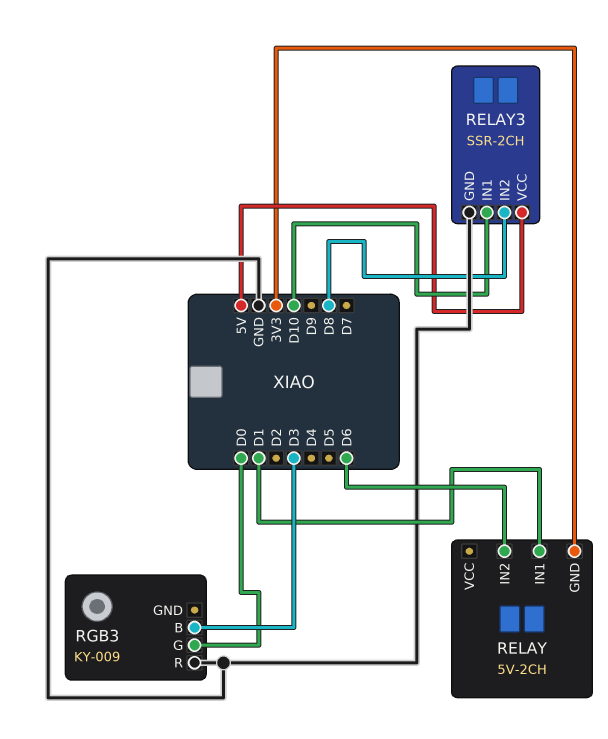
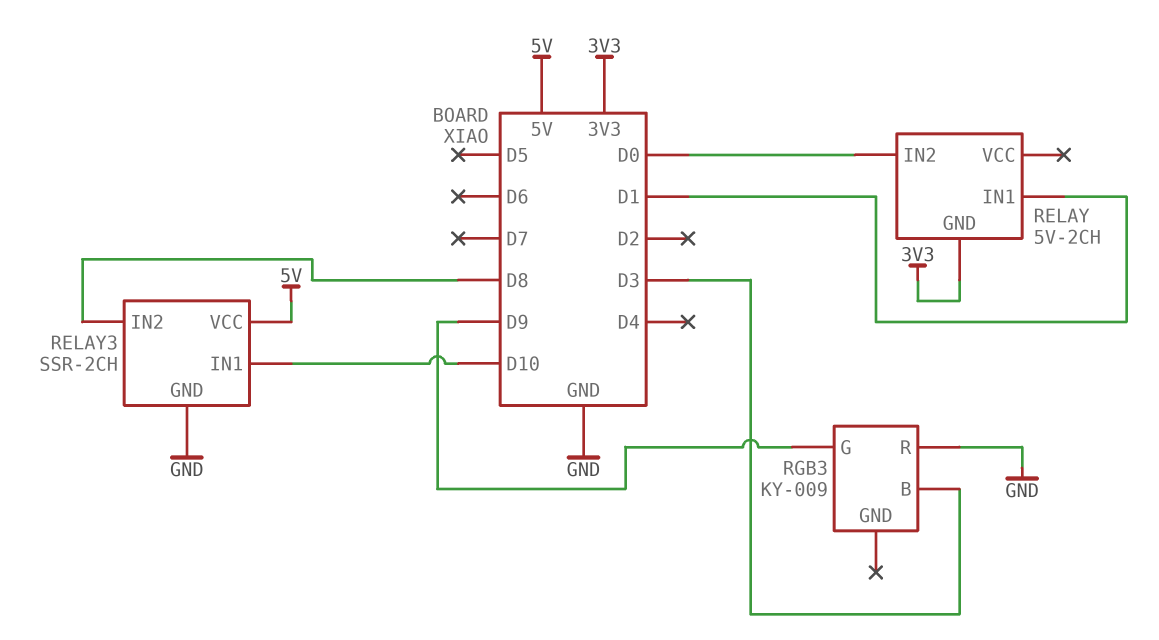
RELAY pin IN2: D6 -> D0
RGB3 pin G: D0 -> D9

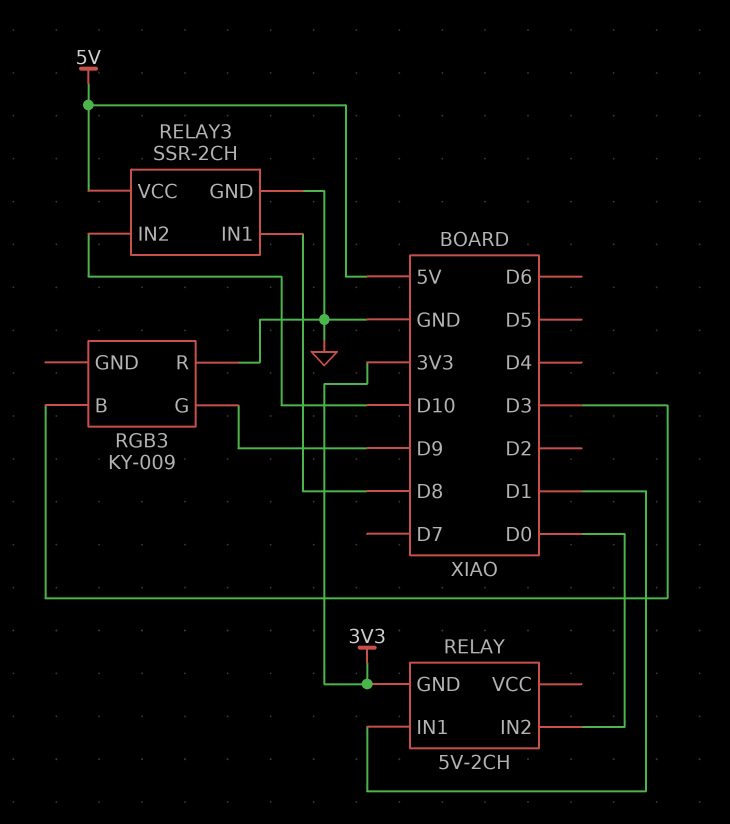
RELAY3 pin IN1: D10 -> D8
RELAY3 pin IN2: D8 -> D10

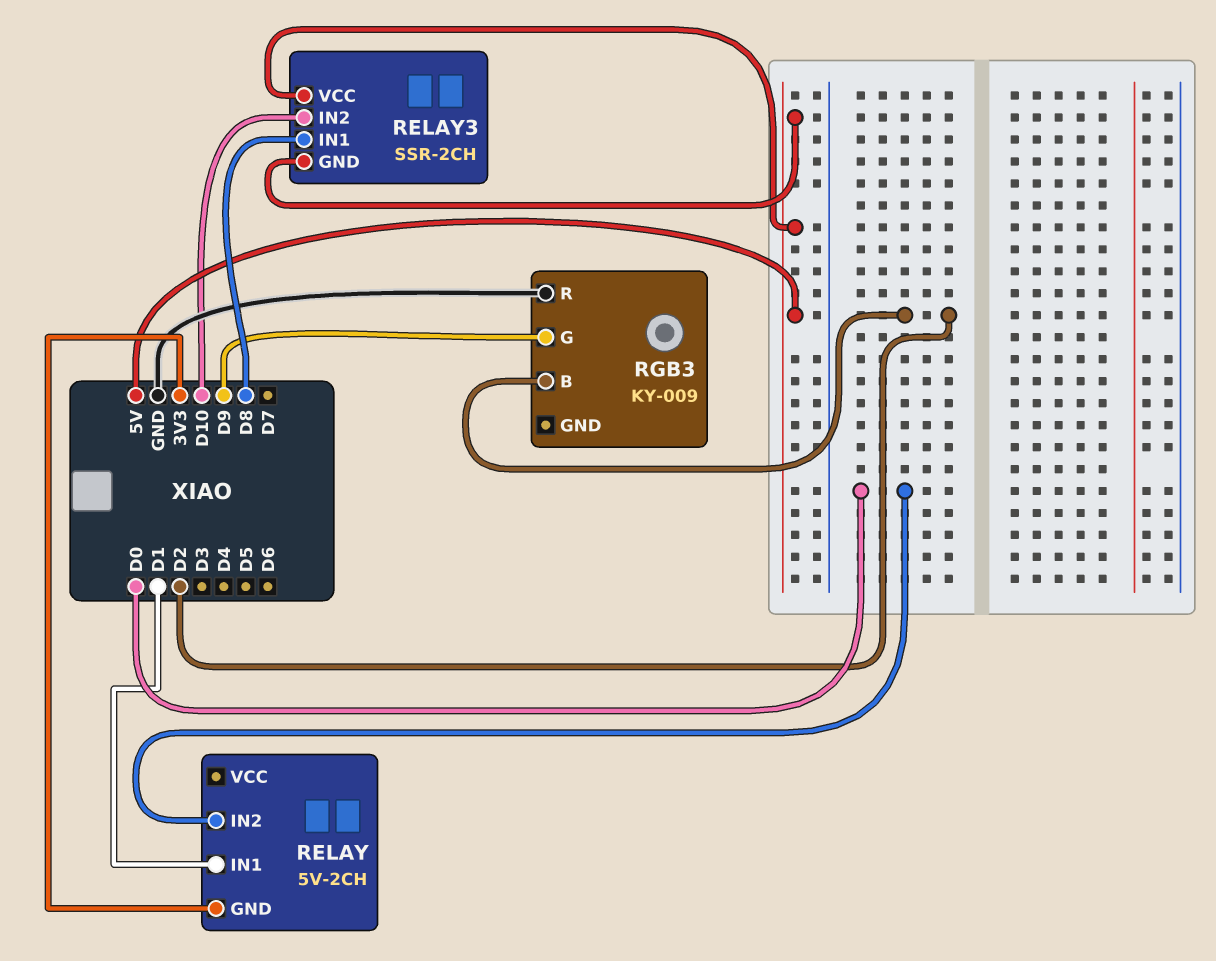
RELAY3 pin GND: GND -> 5V
RGB3 pin B: D3 -> D2

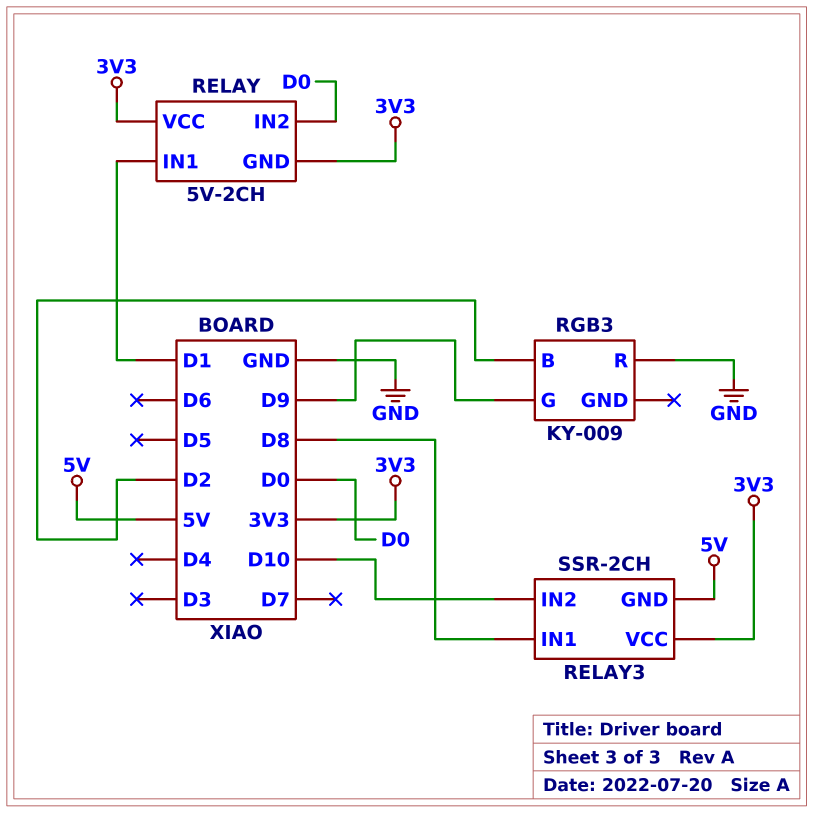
RELAY pin VCC: none -> 3V3
RELAY3 pin VCC: 5V -> 3V3

